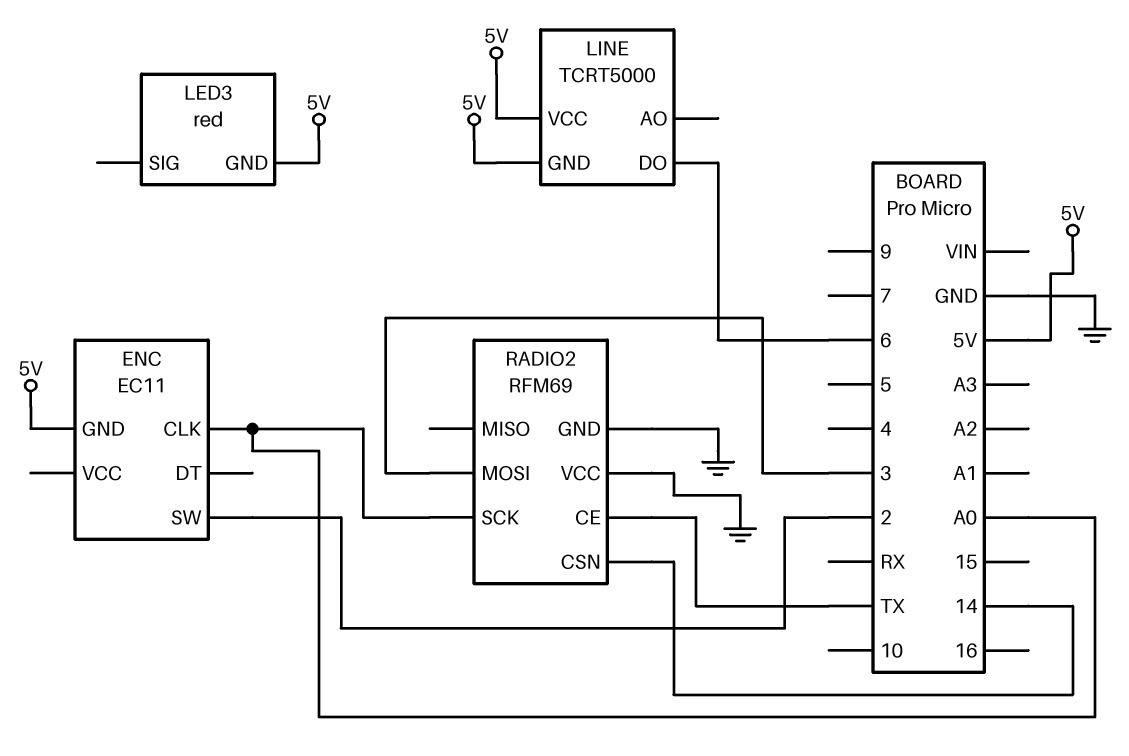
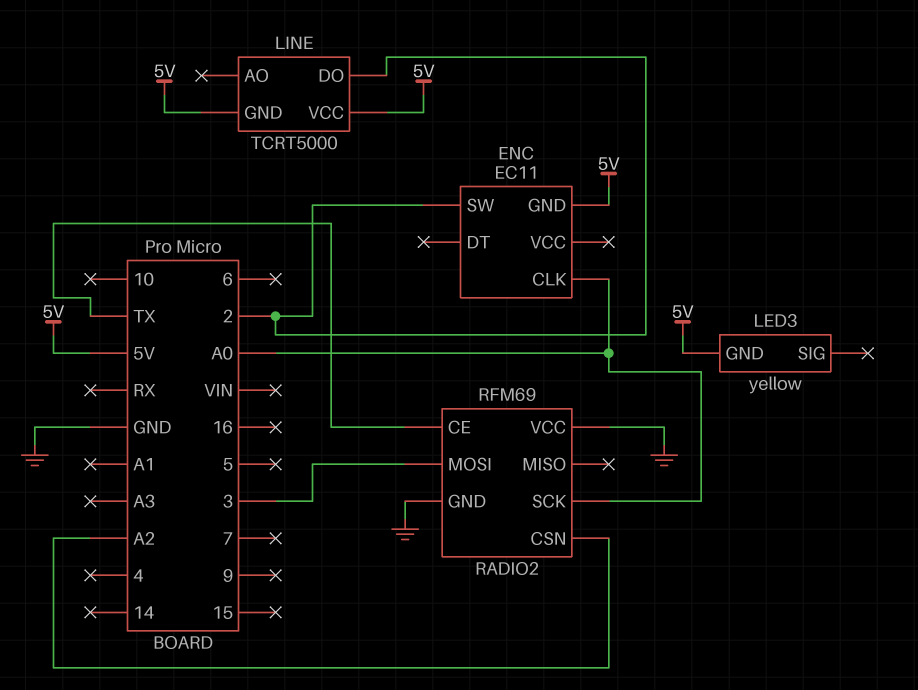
LED3: red -> yellow
LINE pin DO: 6 -> 2
RADIO2 pin CSN: 14 -> A2

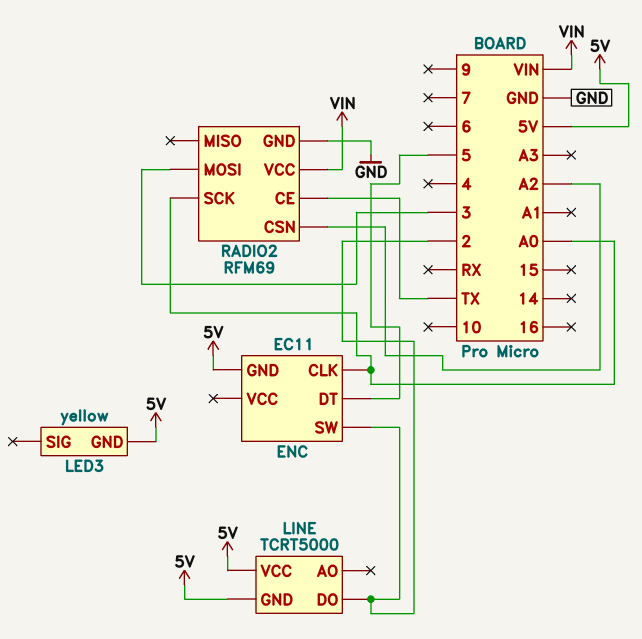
ENC pin DT: none -> 5
RADIO2 pin VCC: GND -> VIN

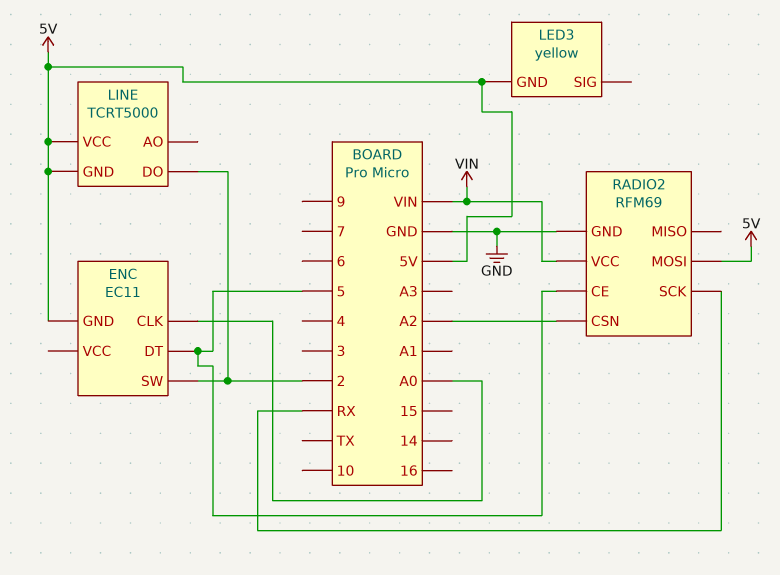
RADIO2 pin CE: TX -> 5
RADIO2 pin MOSI: 3 -> 5V
RADIO2 pin SCK: A0 -> RX

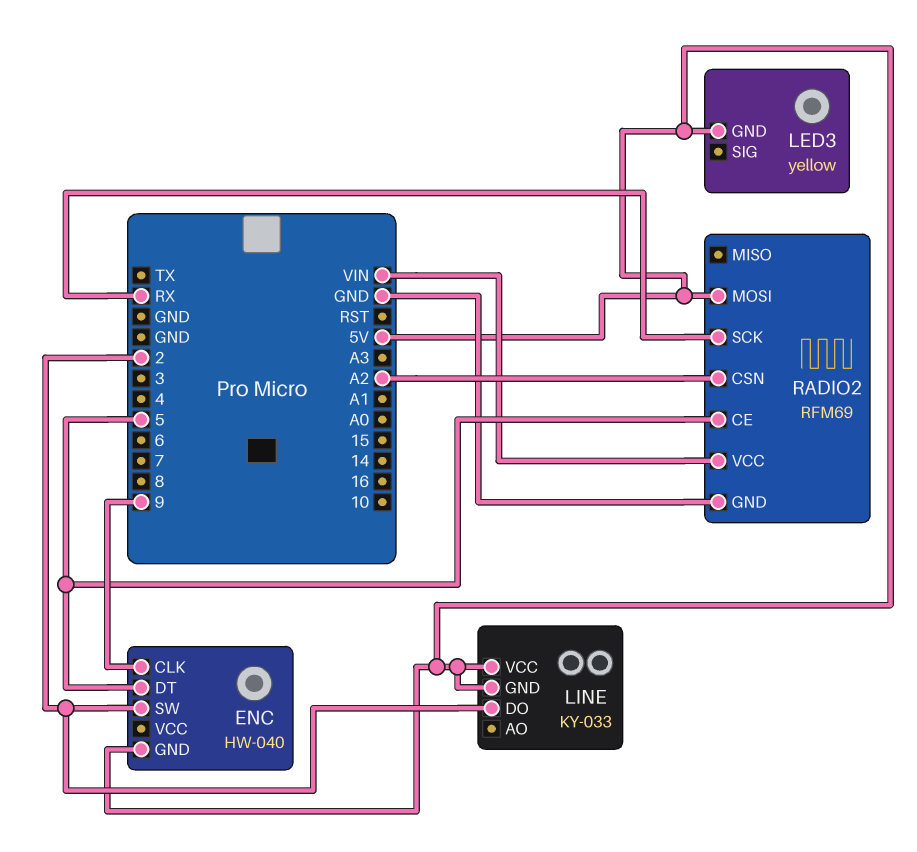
ENC: EC11 -> HW-040
ENC pin CLK: A0 -> 9
LINE: TCRT5000 -> KY-033

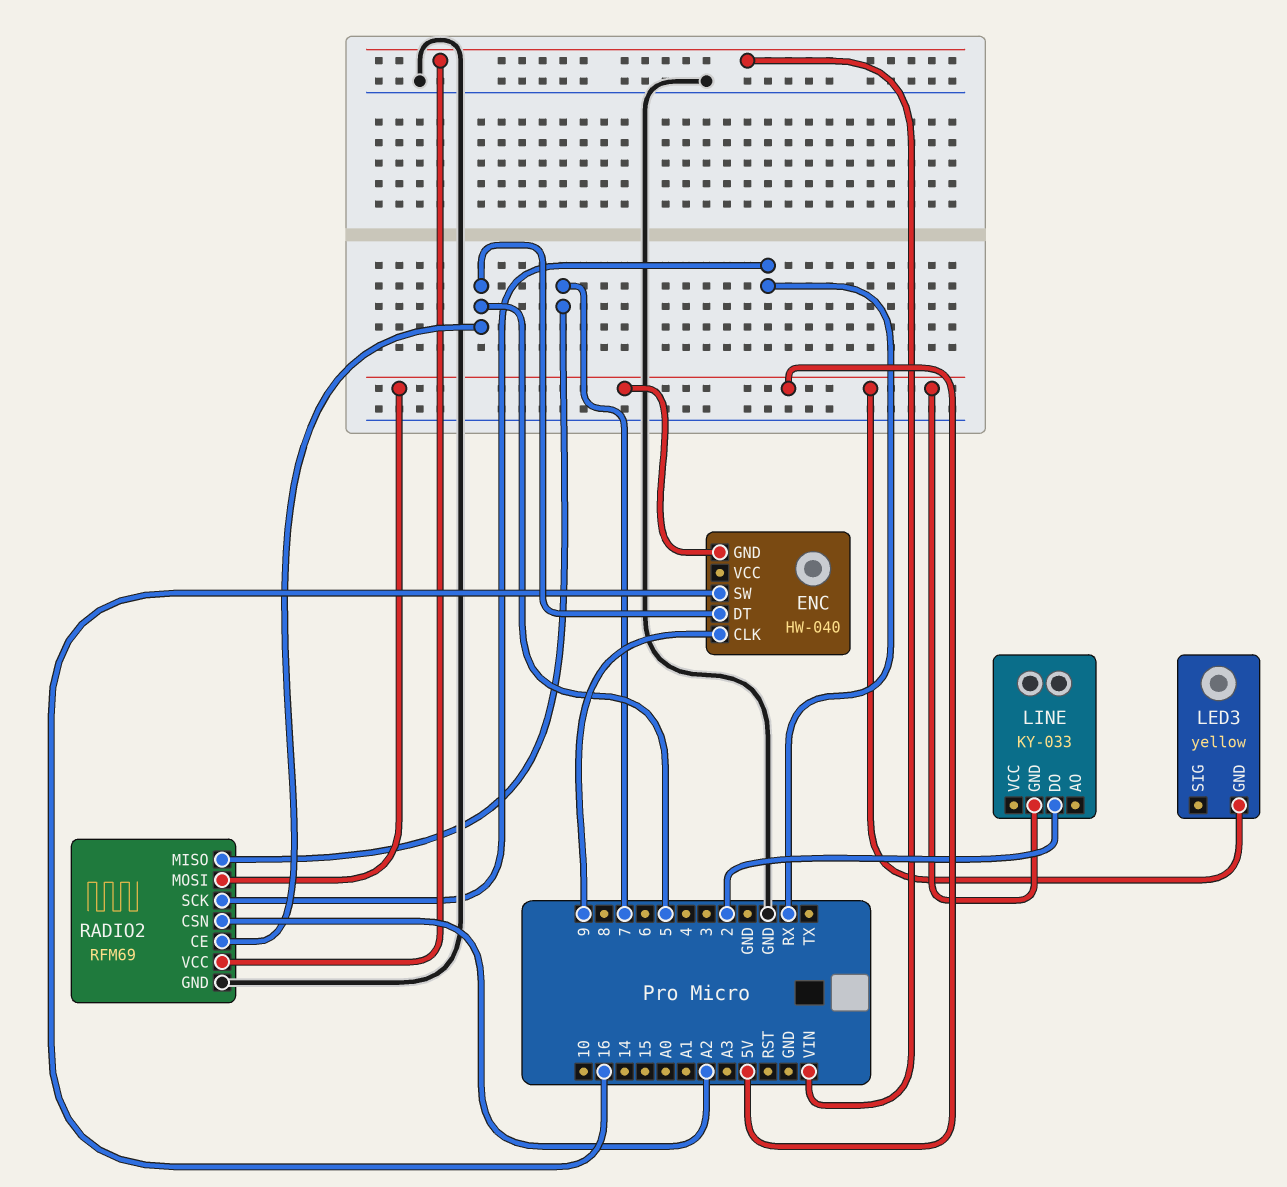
ENC pin SW: 2 -> 16
LINE pin VCC: 5V -> none
RADIO2 pin MISO: none -> 7

